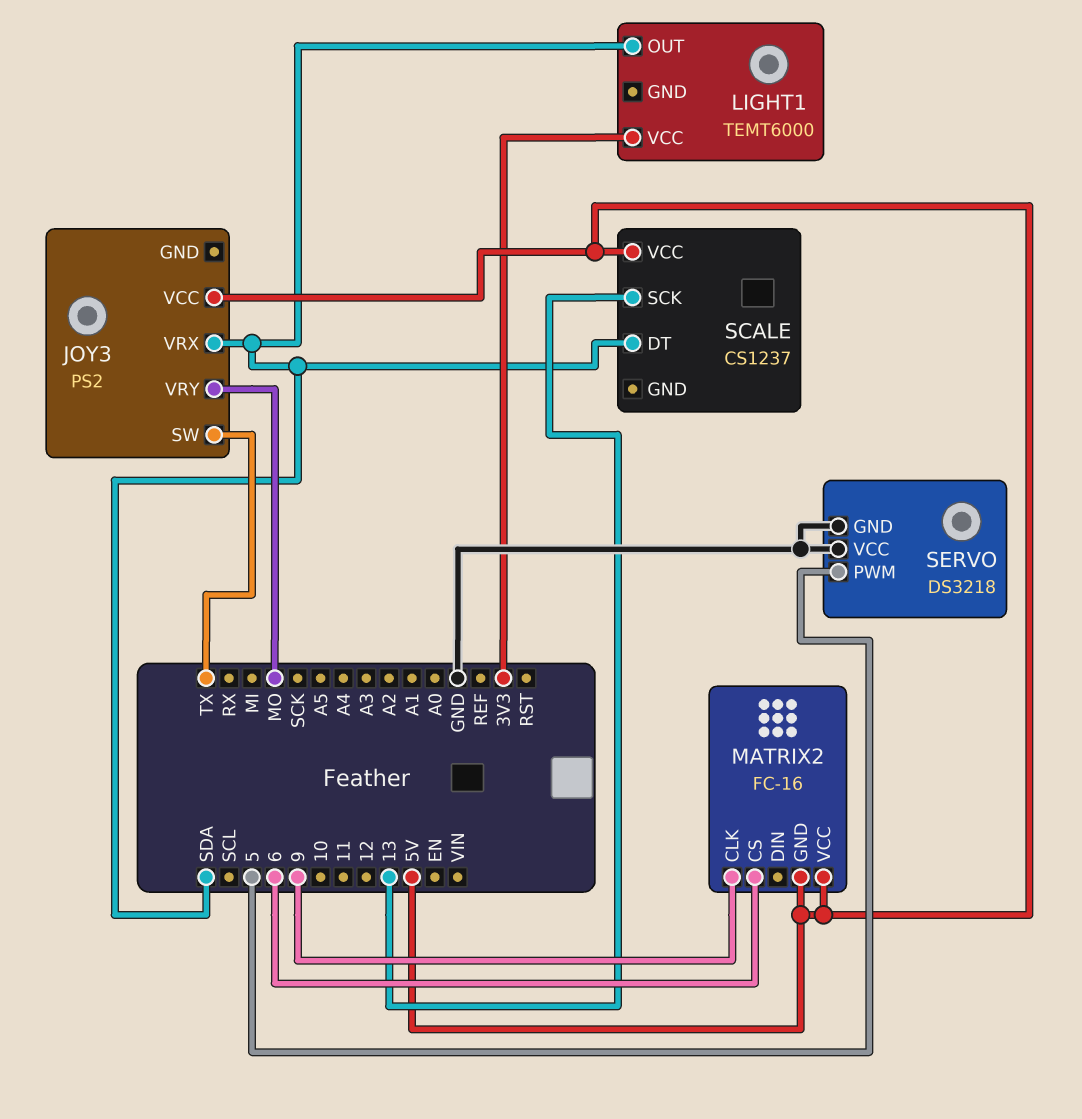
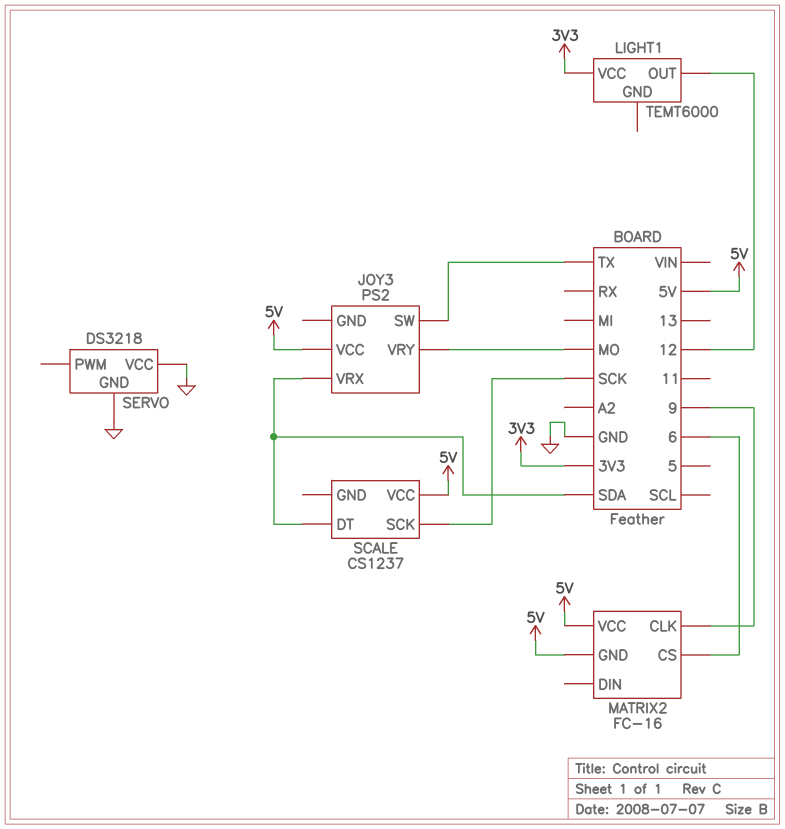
LIGHT1 pin OUT: SDA -> 12
SCALE pin SCK: 13 -> SCK
SERVO pin PWM: 5 -> none

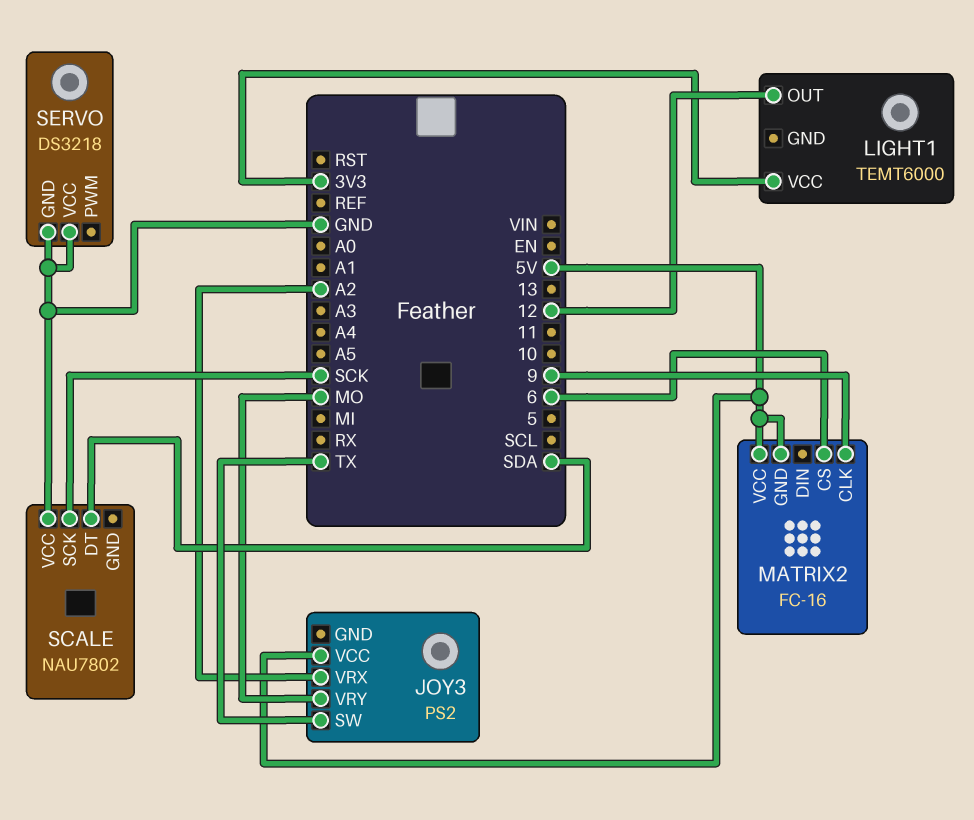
JOY3 pin VRX: SDA -> A2
SCALE: CS1237 -> NAU7802
SCALE pin VCC: 5V -> GND

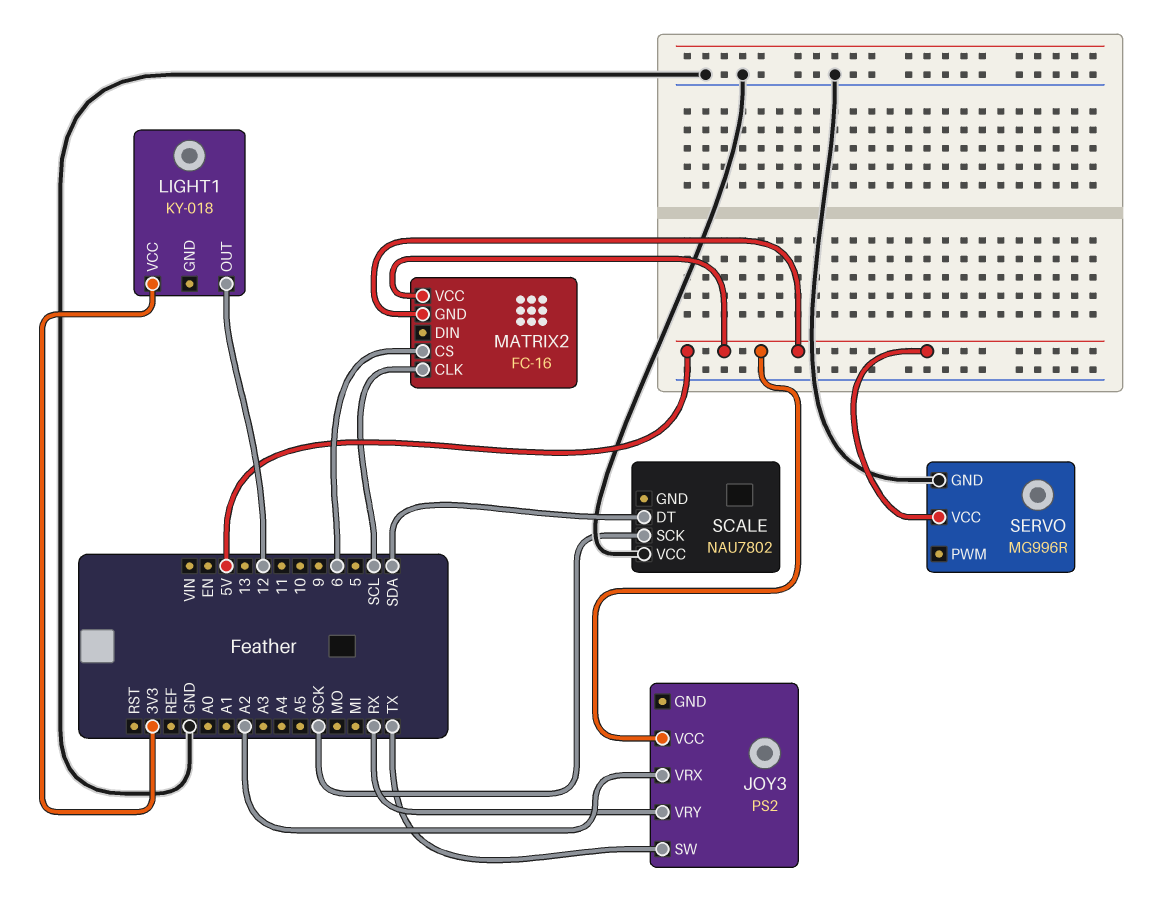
JOY3 pin VRY: MO -> RX
LIGHT1: TEMT6000 -> KY-018
MATRIX2 pin CLK: 9 -> SCL
SERVO: DS3218 -> MG996R
SERVO pin VCC: GND -> 5V

